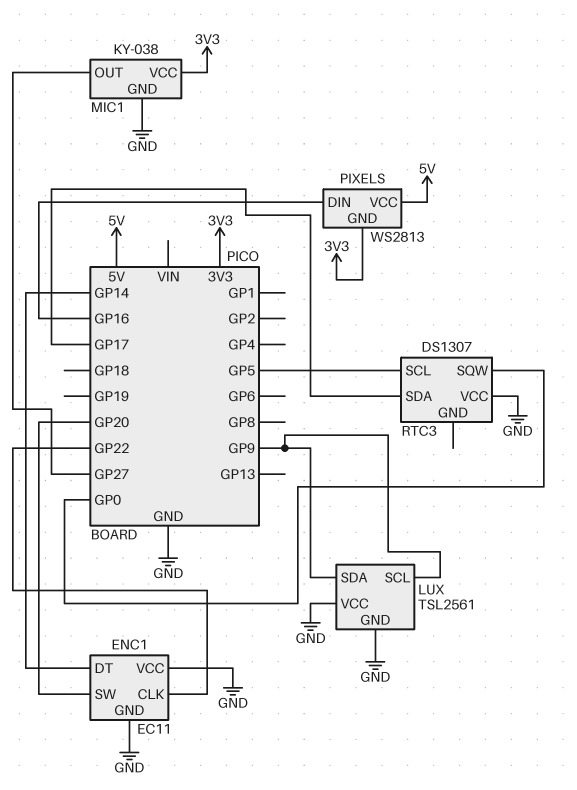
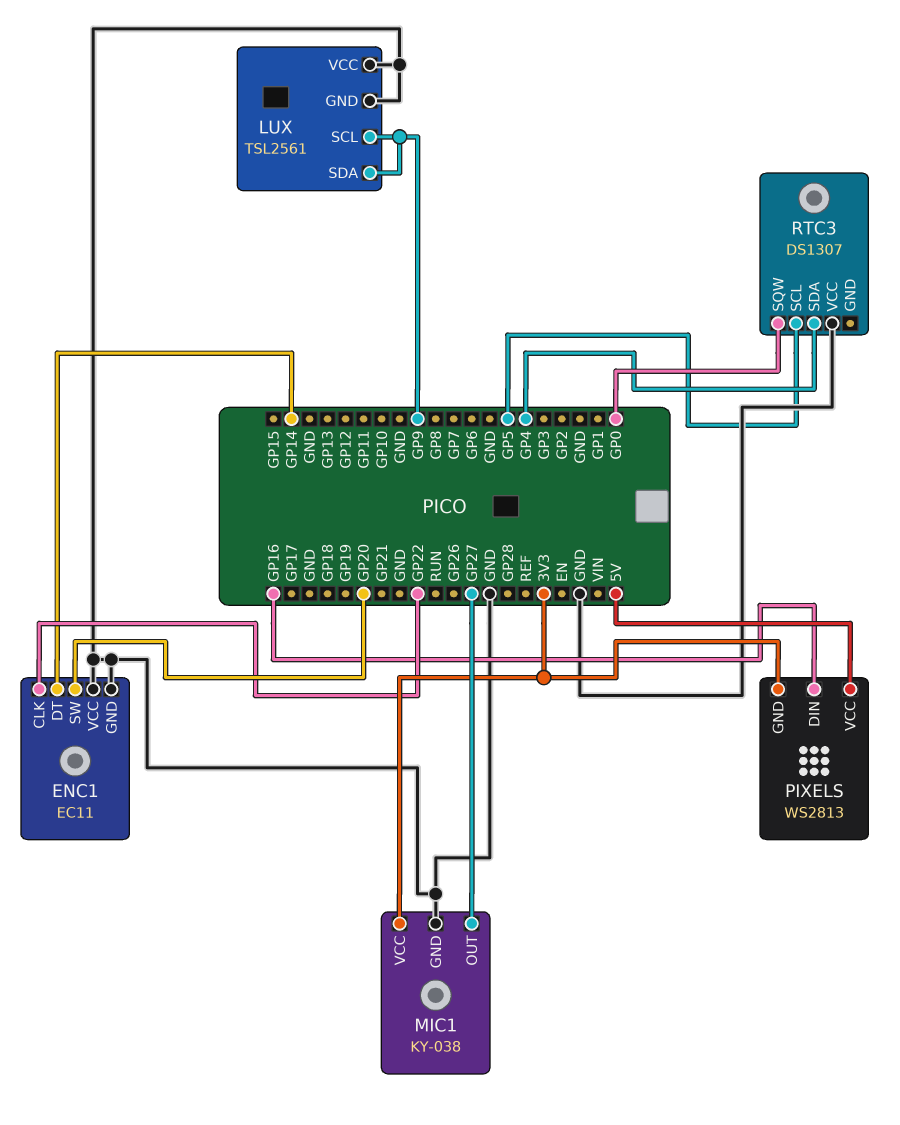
RTC3 pin SDA: GP17 -> GP4

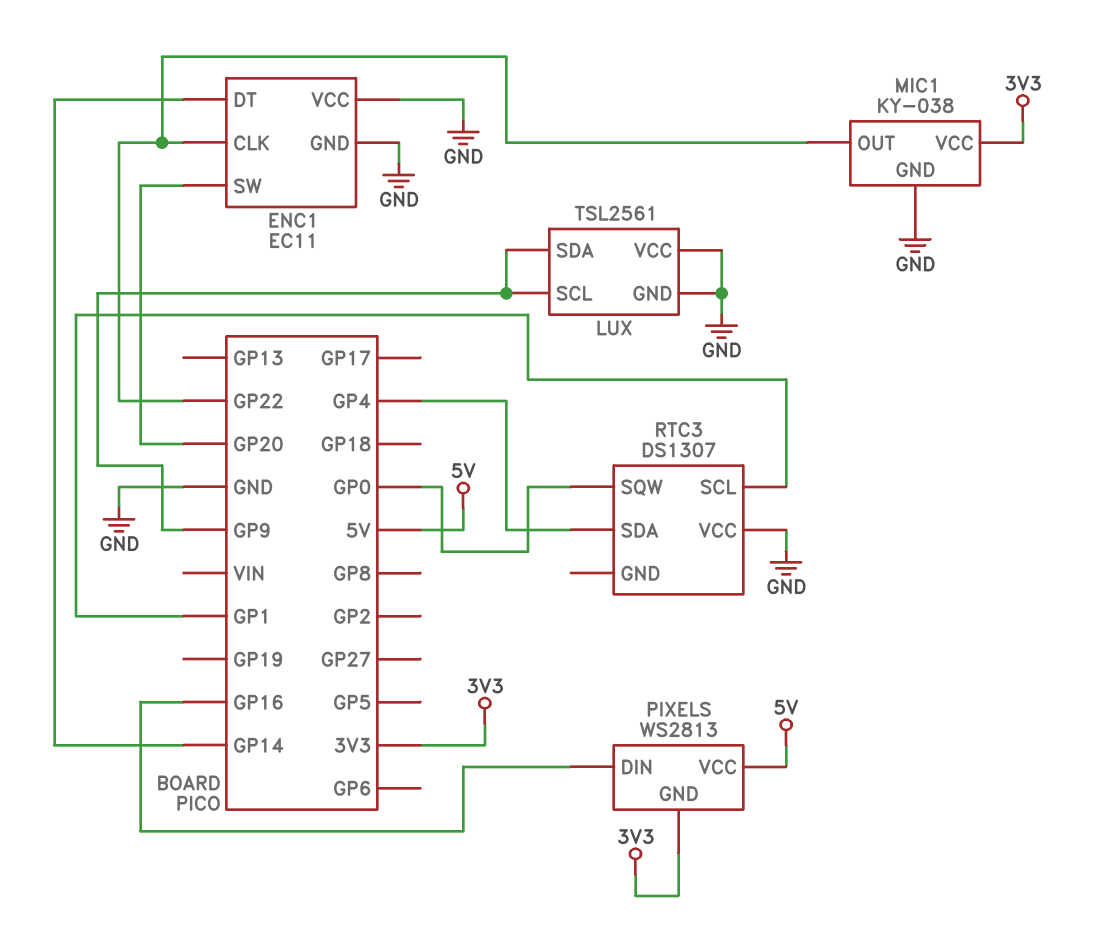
MIC1 pin OUT: GP27 -> GP22
RTC3 pin SCL: GP5 -> GP1

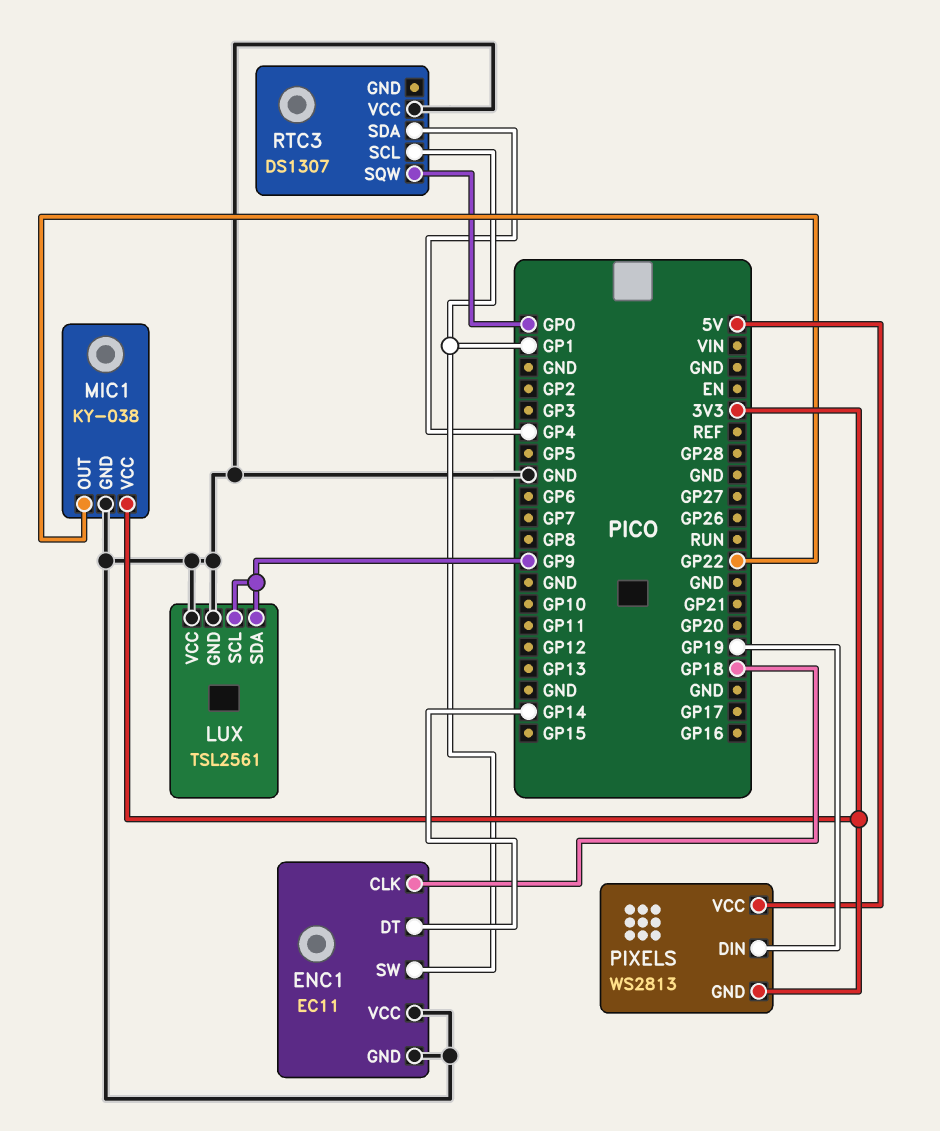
ENC1 pin CLK: GP22 -> GP18
ENC1 pin SW: GP20 -> GP1
PIXELS pin DIN: GP16 -> GP19

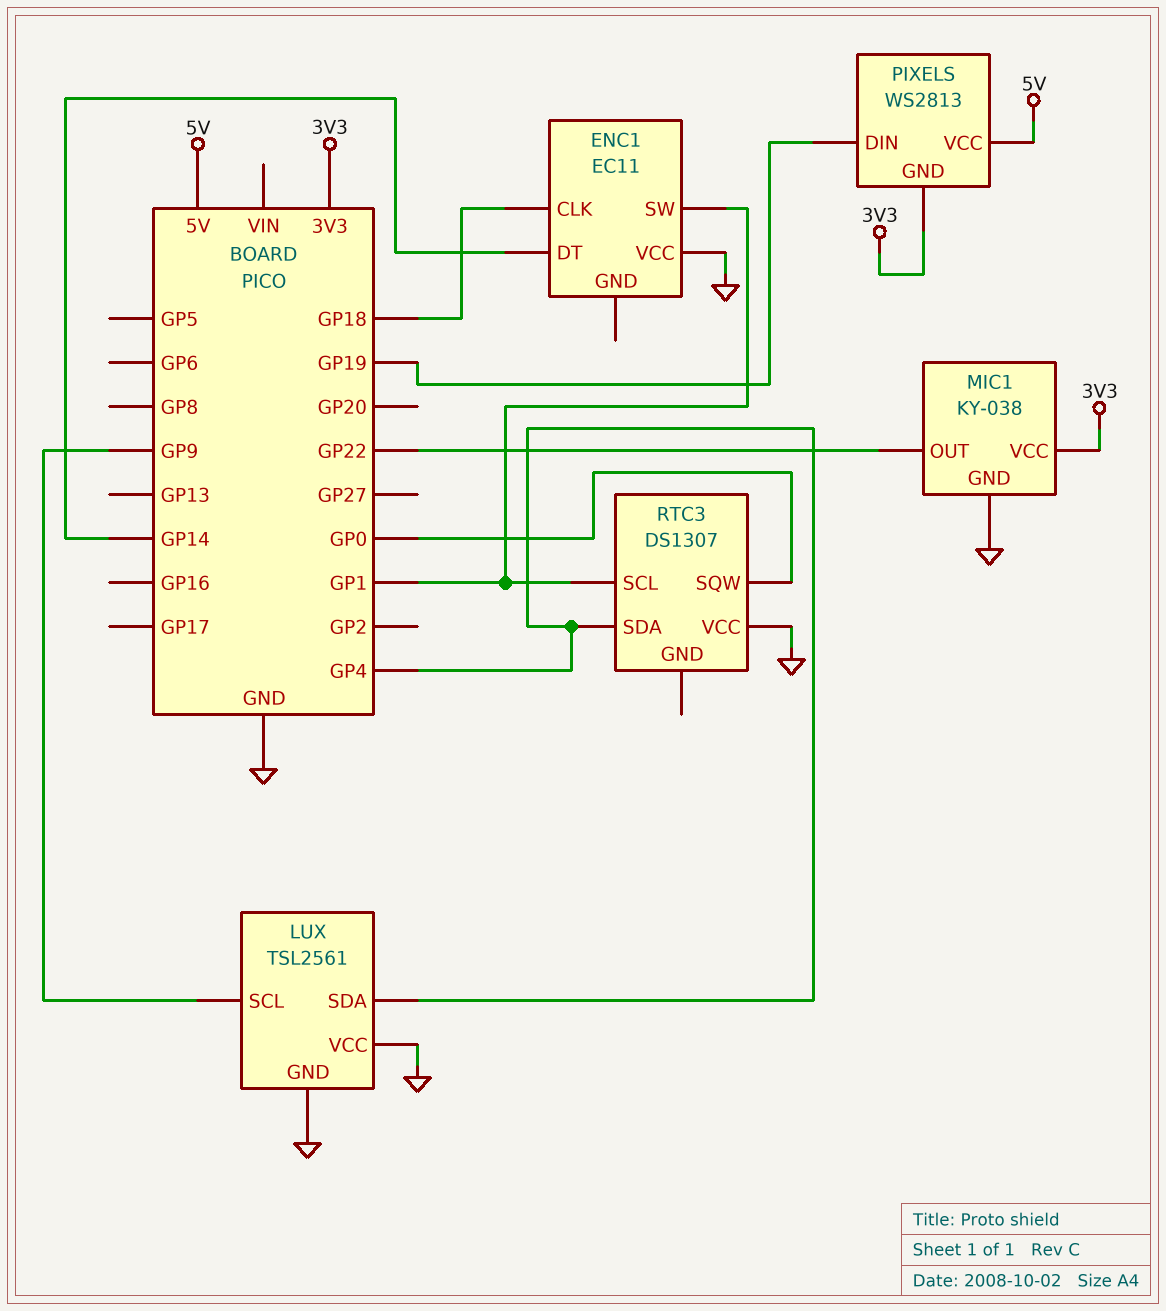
ENC1 pin GND: GND -> none
LUX pin SDA: GP9 -> GP4

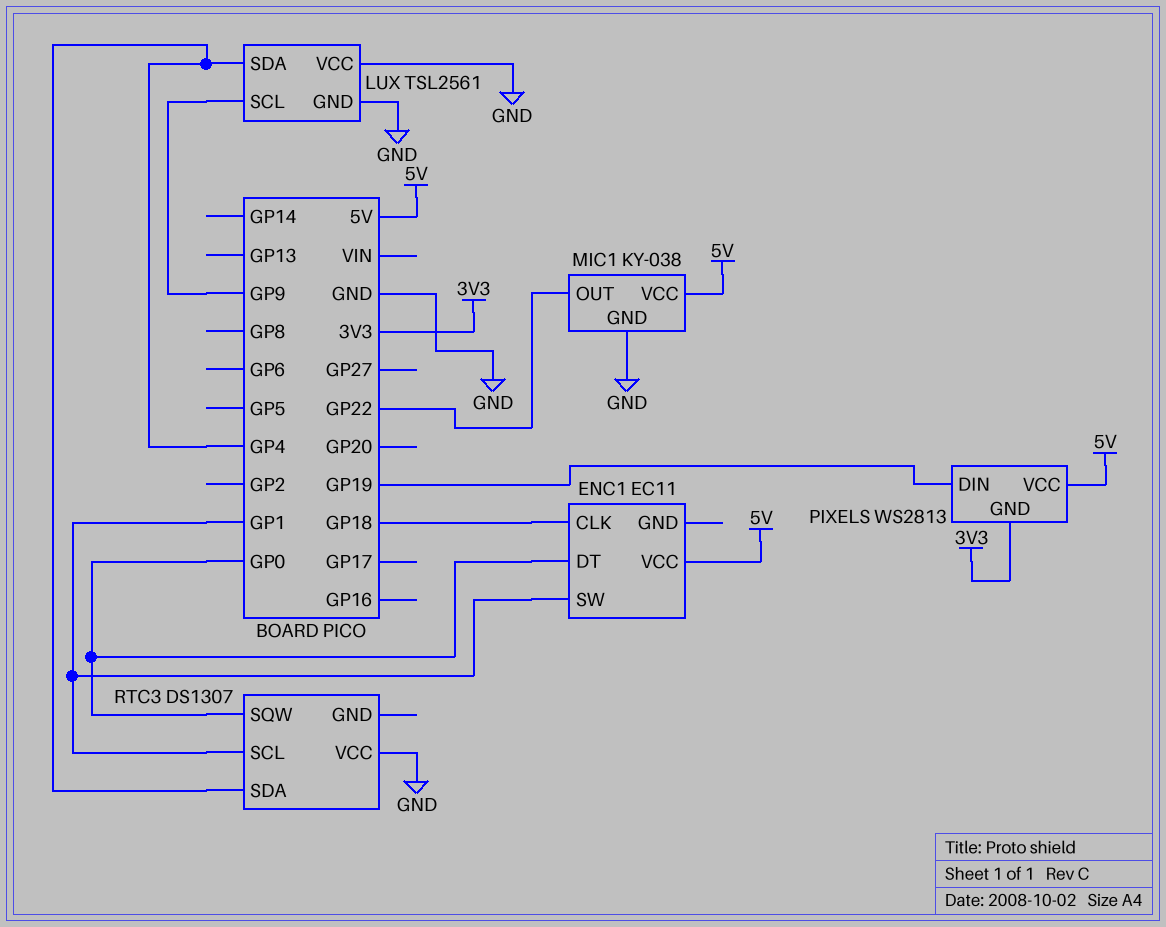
ENC1 pin DT: GP14 -> GP0
ENC1 pin VCC: GND -> 5V
MIC1 pin VCC: 3V3 -> 5V

